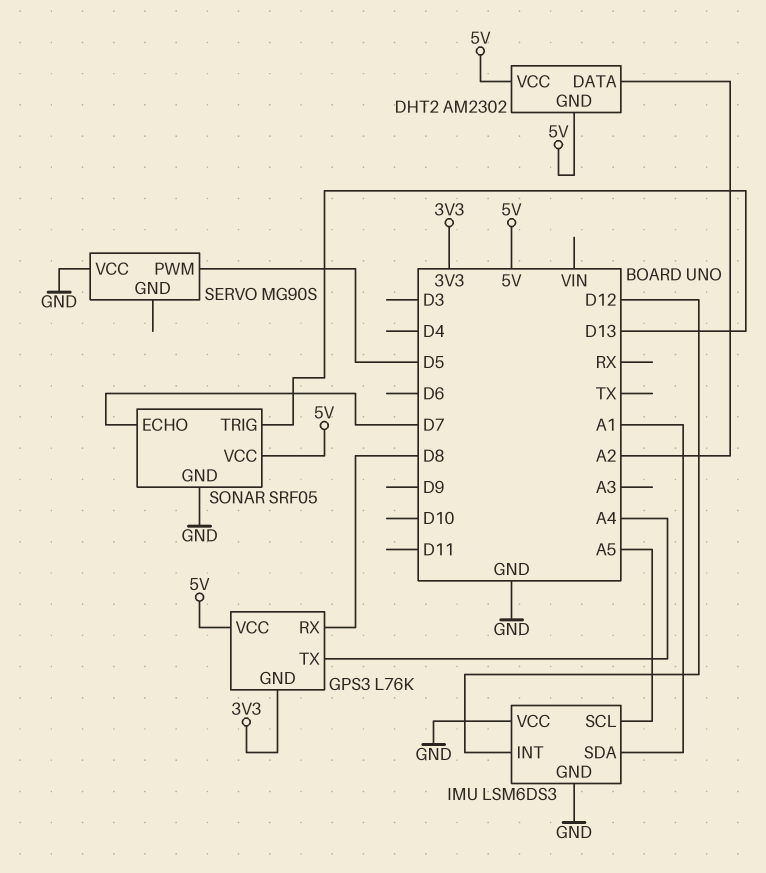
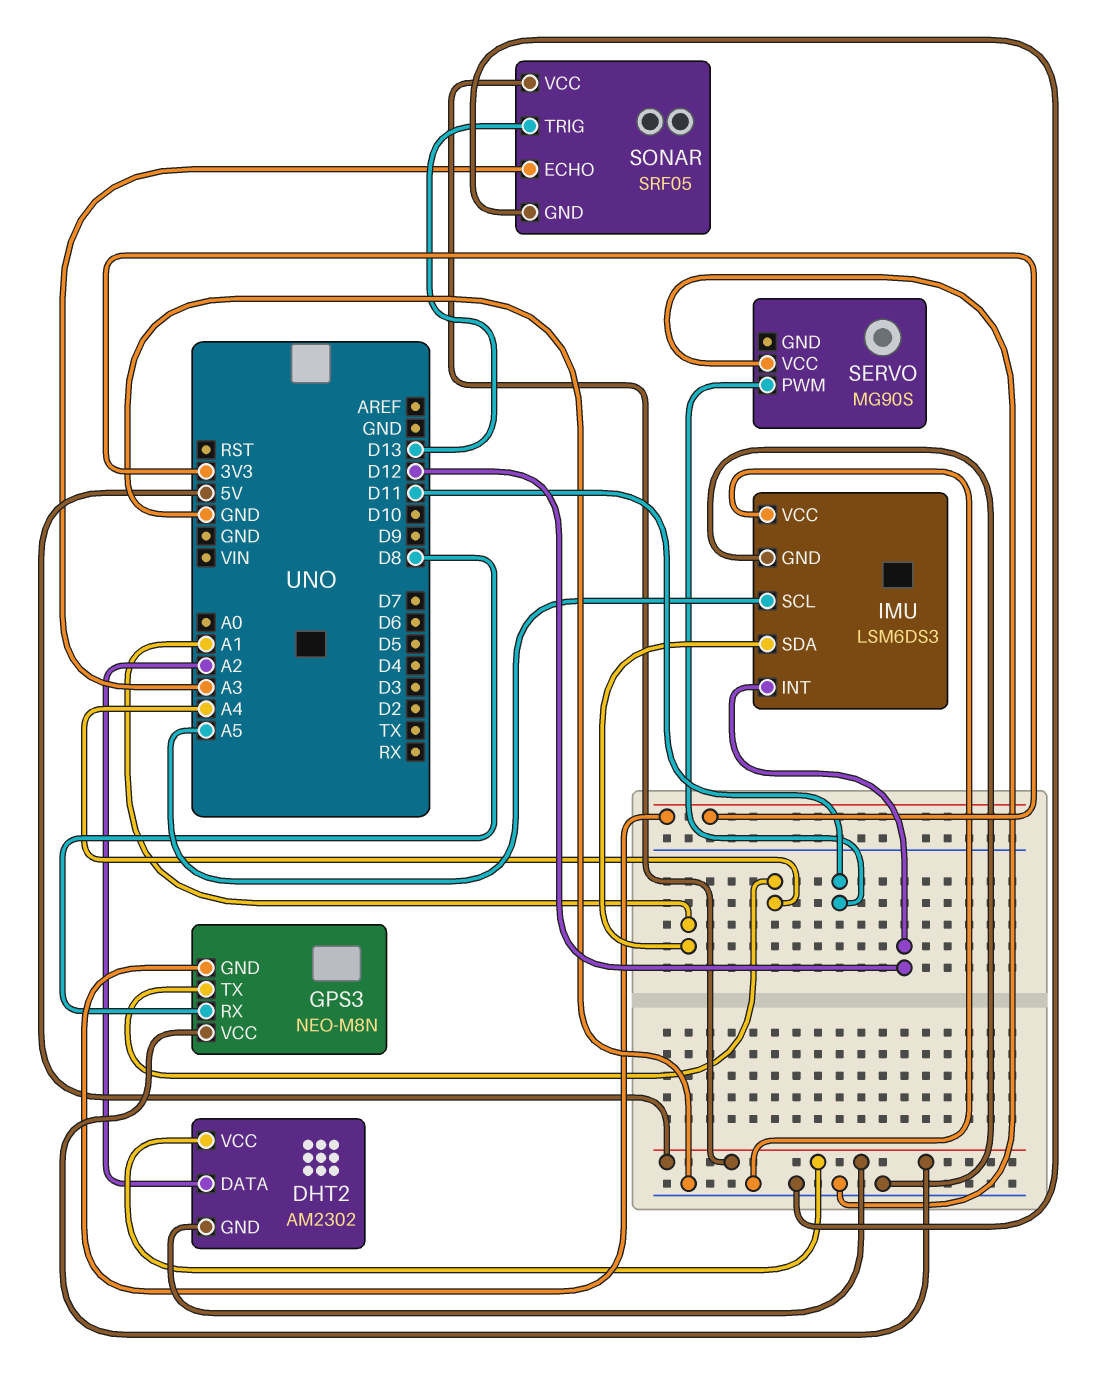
GPS3: L76K -> NEO-M8N
SERVO pin PWM: D5 -> D11
SONAR pin ECHO: D7 -> A3

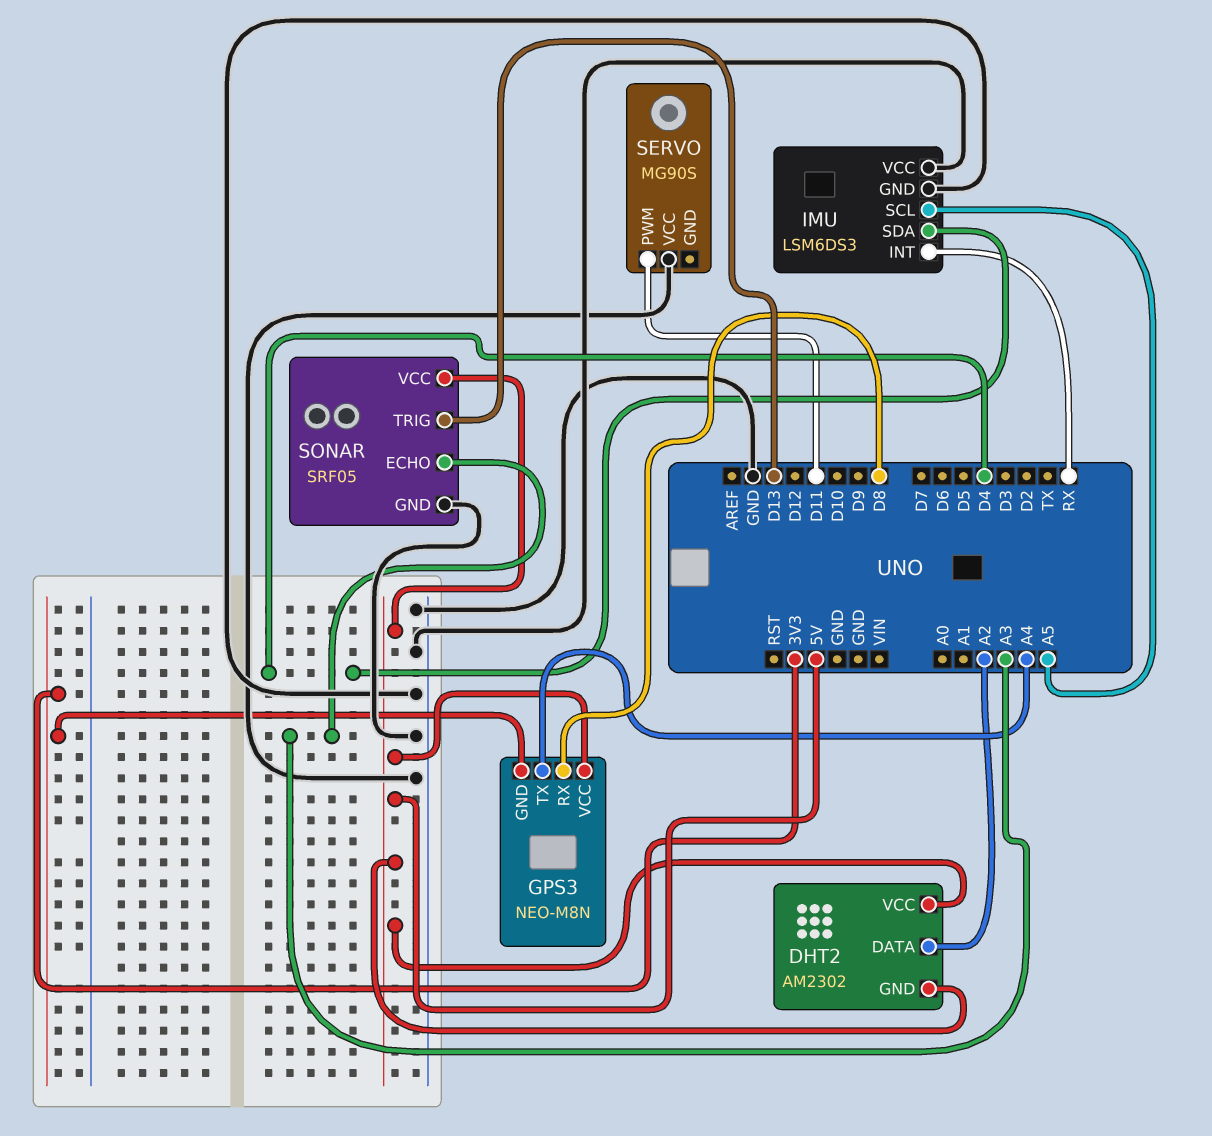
IMU pin INT: D12 -> RX
IMU pin SDA: A1 -> D4

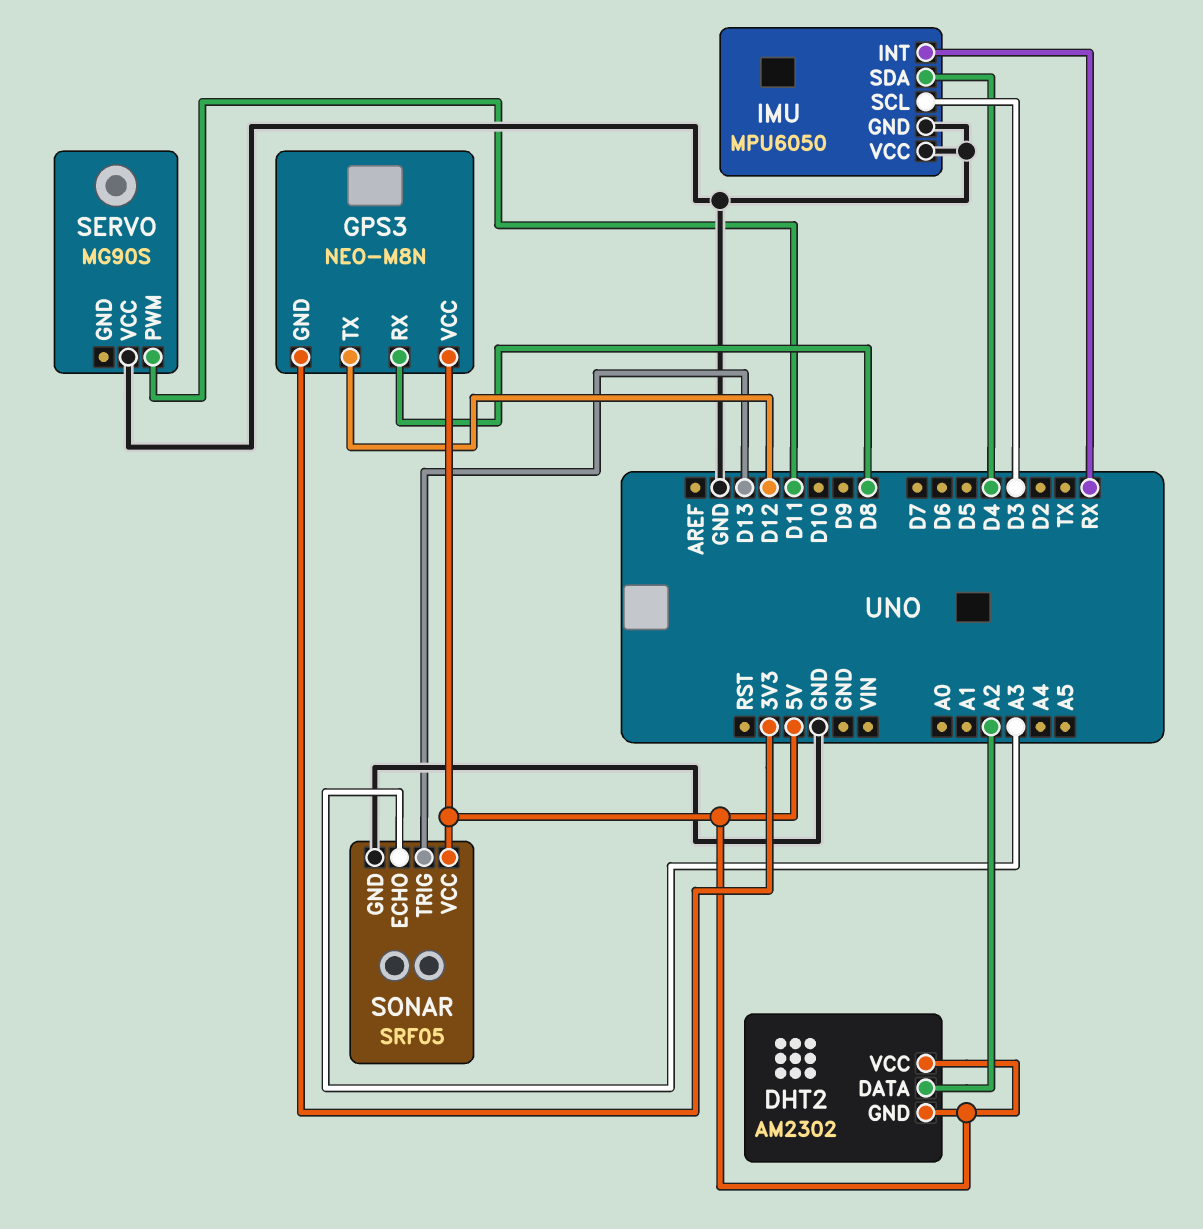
GPS3 pin TX: A4 -> D12
IMU: LSM6DS3 -> MPU6050
IMU pin SCL: A5 -> D3

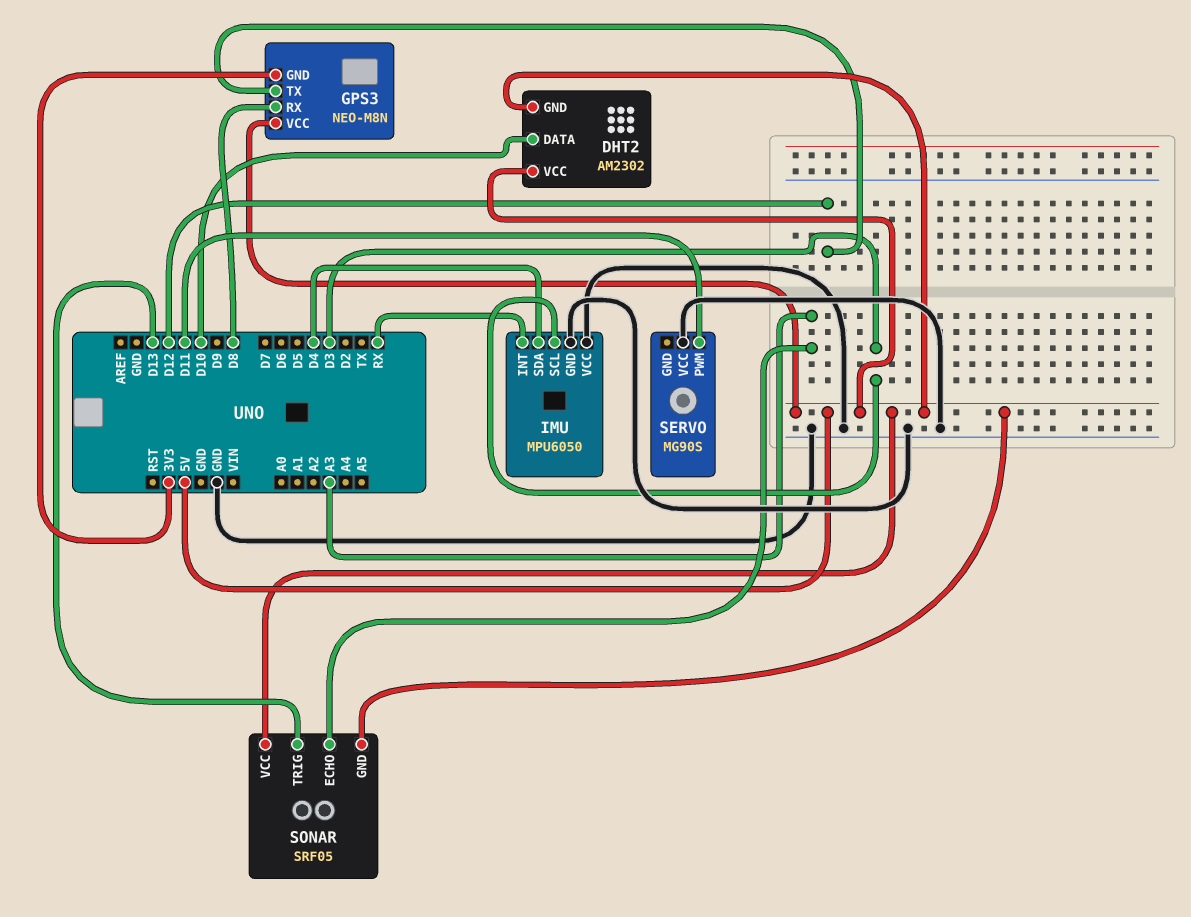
DHT2 pin DATA: A2 -> D10
SONAR pin GND: GND -> 5V

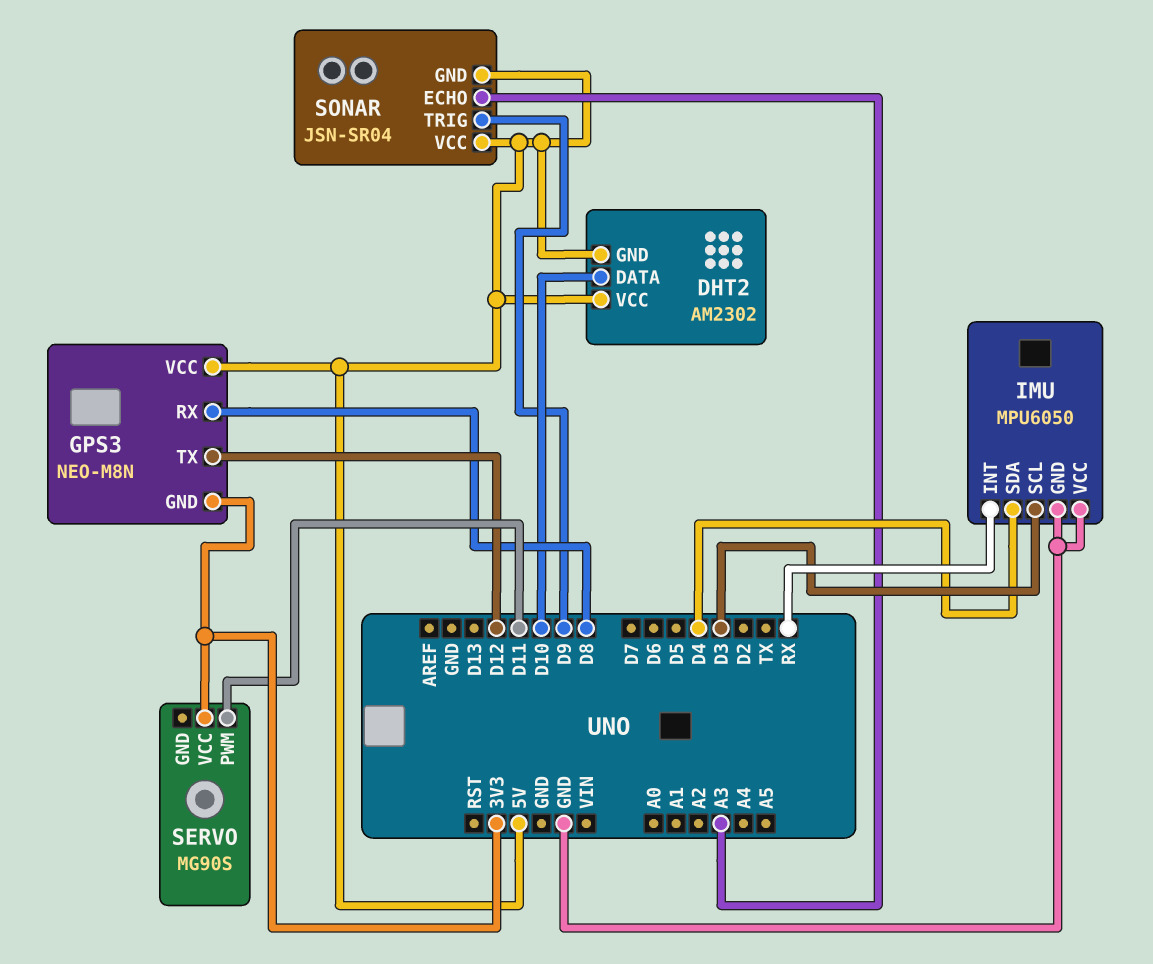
SERVO pin VCC: GND -> 3V3
SONAR: SRF05 -> JSN-SR04
SONAR pin TRIG: D13 -> D9

